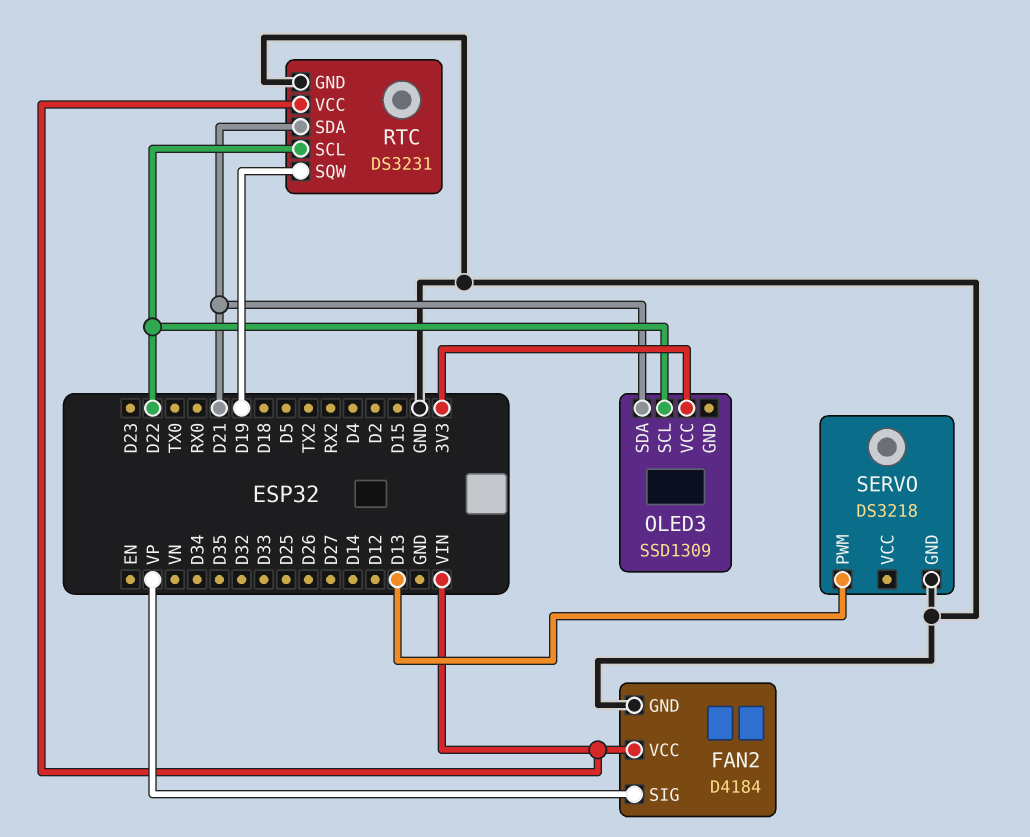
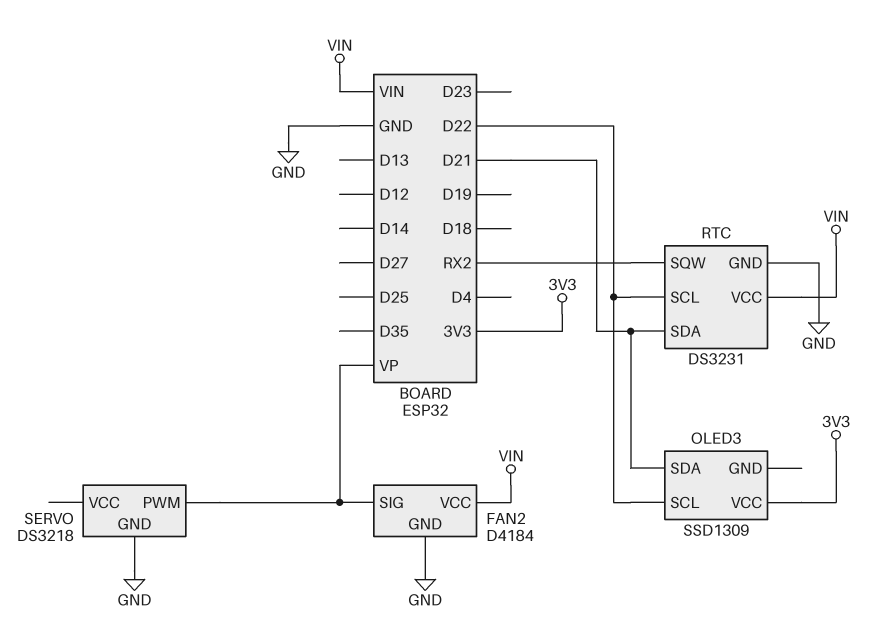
RTC pin SQW: D19 -> RX2
SERVO pin PWM: D13 -> VP

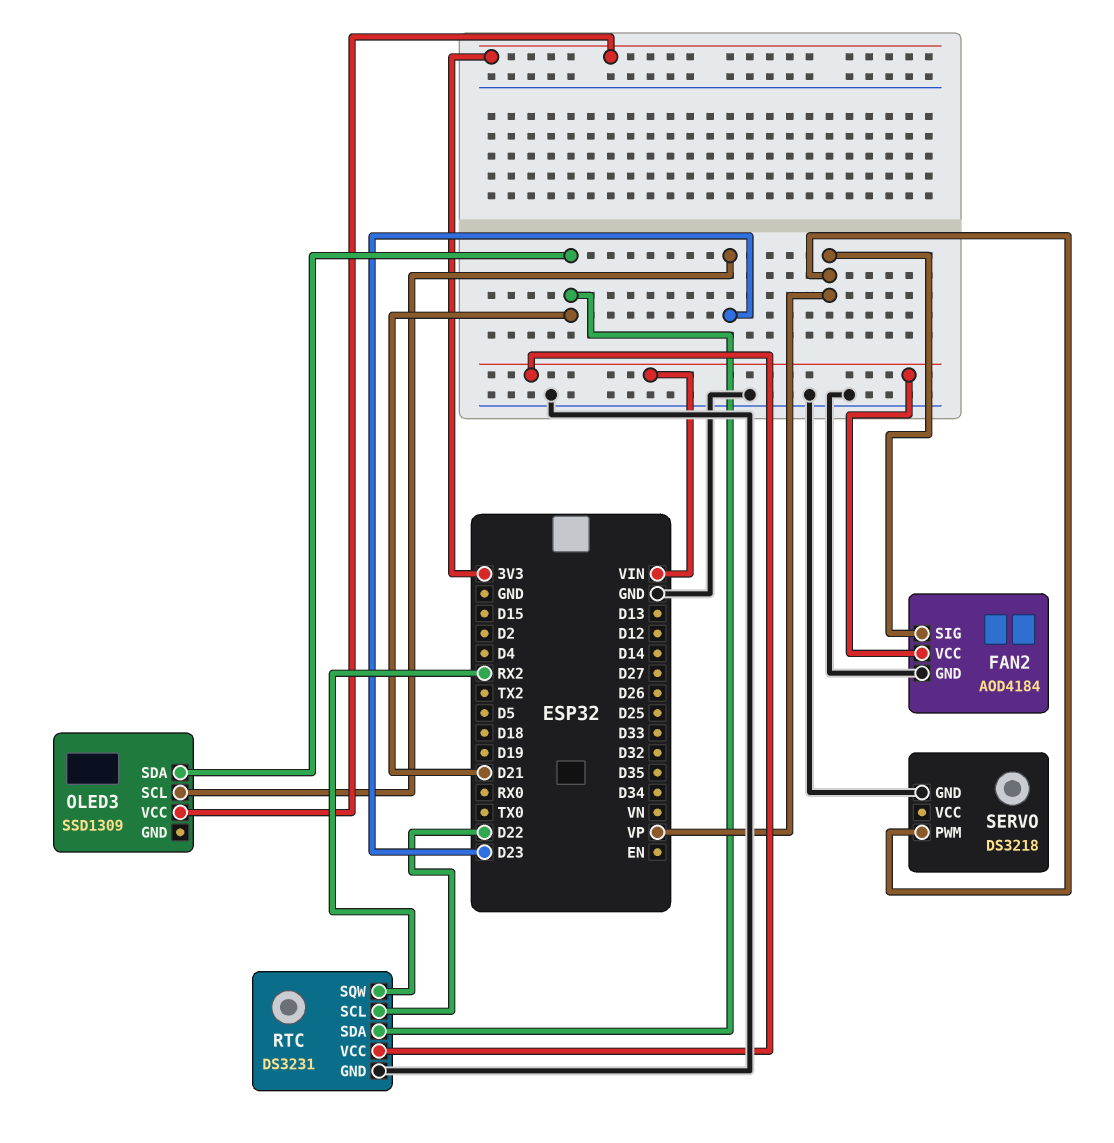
FAN2: D4184 -> AOD4184
OLED3 pin SCL: D22 -> D23

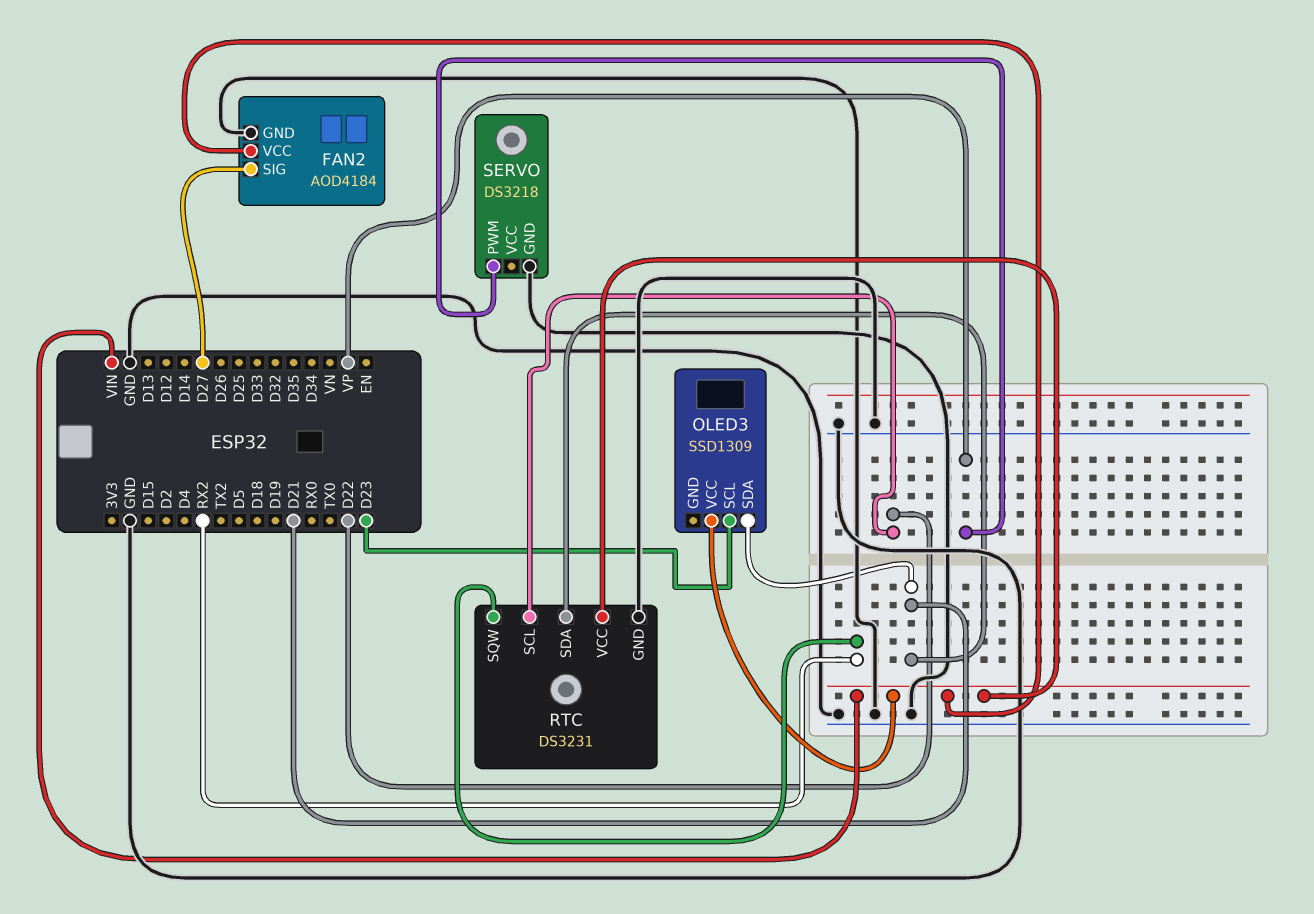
FAN2 pin SIG: VP -> D27
OLED3 pin VCC: 3V3 -> VIN

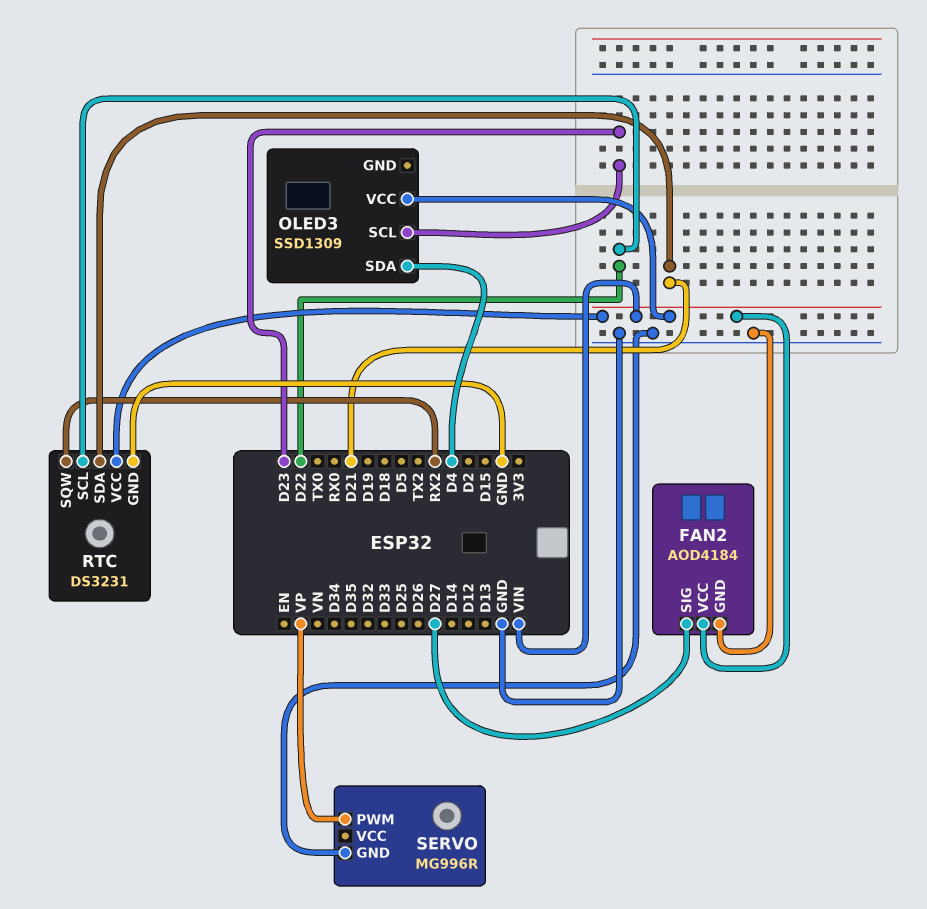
OLED3 pin SDA: D21 -> D4
SERVO: DS3218 -> MG996R

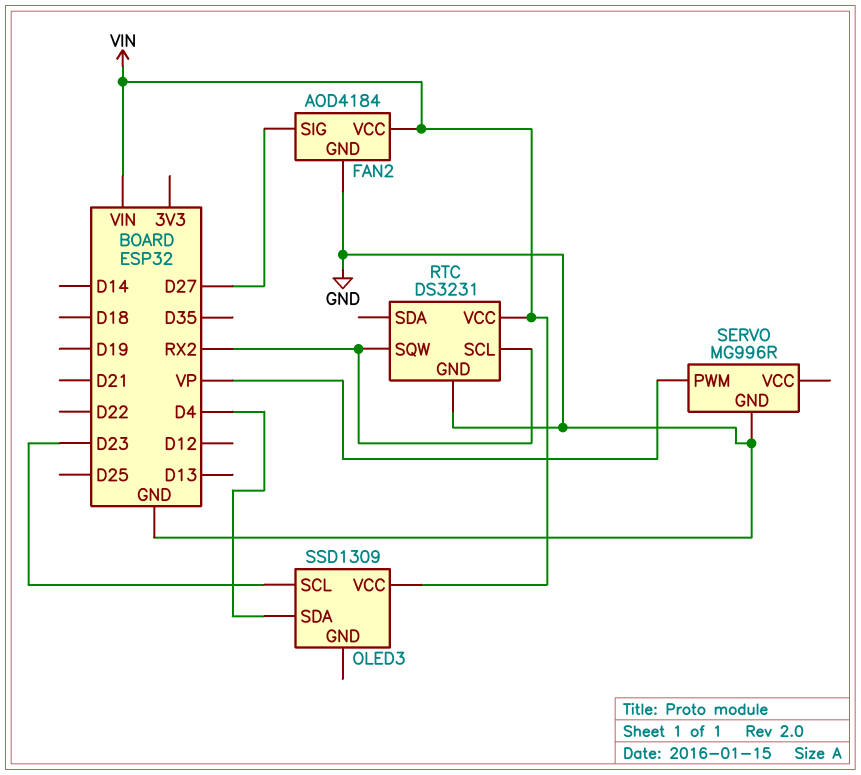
RTC pin SCL: D22 -> RX2
RTC pin SDA: D21 -> none

